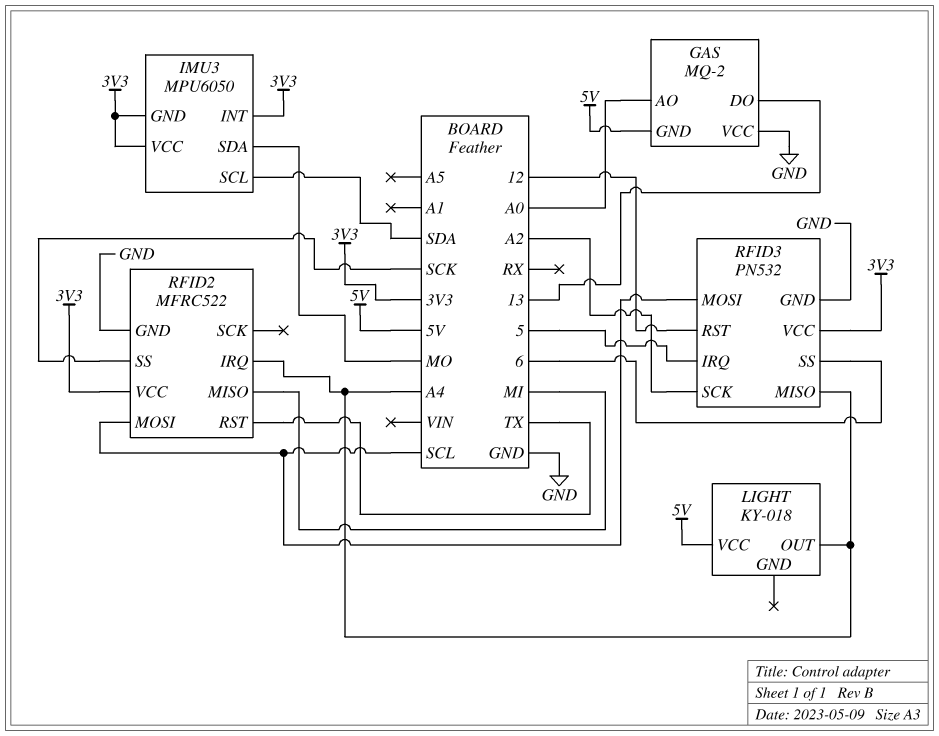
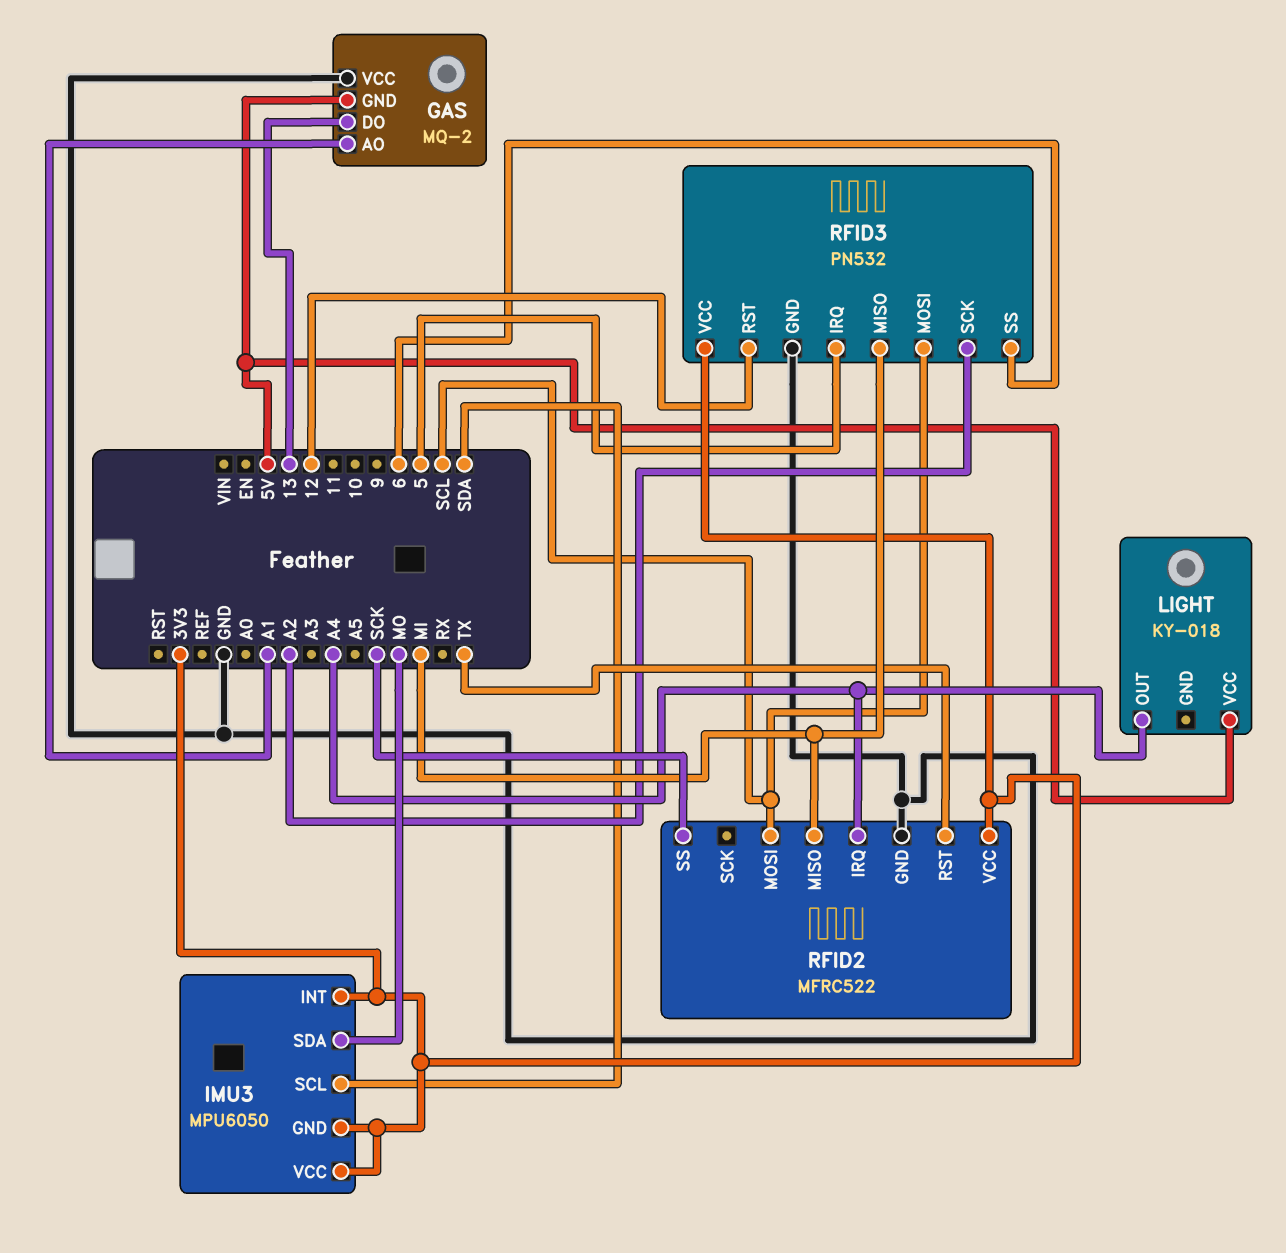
GAS pin AO: A0 -> A1
RFID3 pin MISO: A4 -> MI

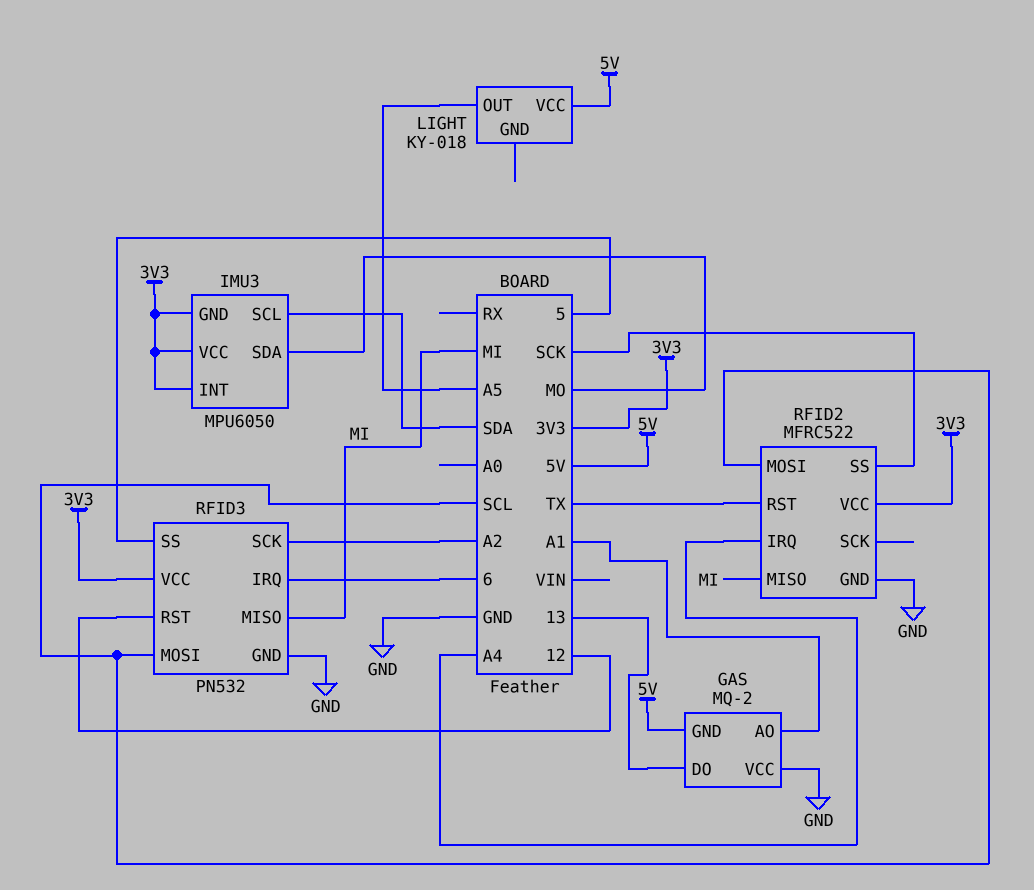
LIGHT pin OUT: A4 -> A5
RFID3 pin IRQ: 5 -> 6
RFID3 pin SS: 6 -> 5

